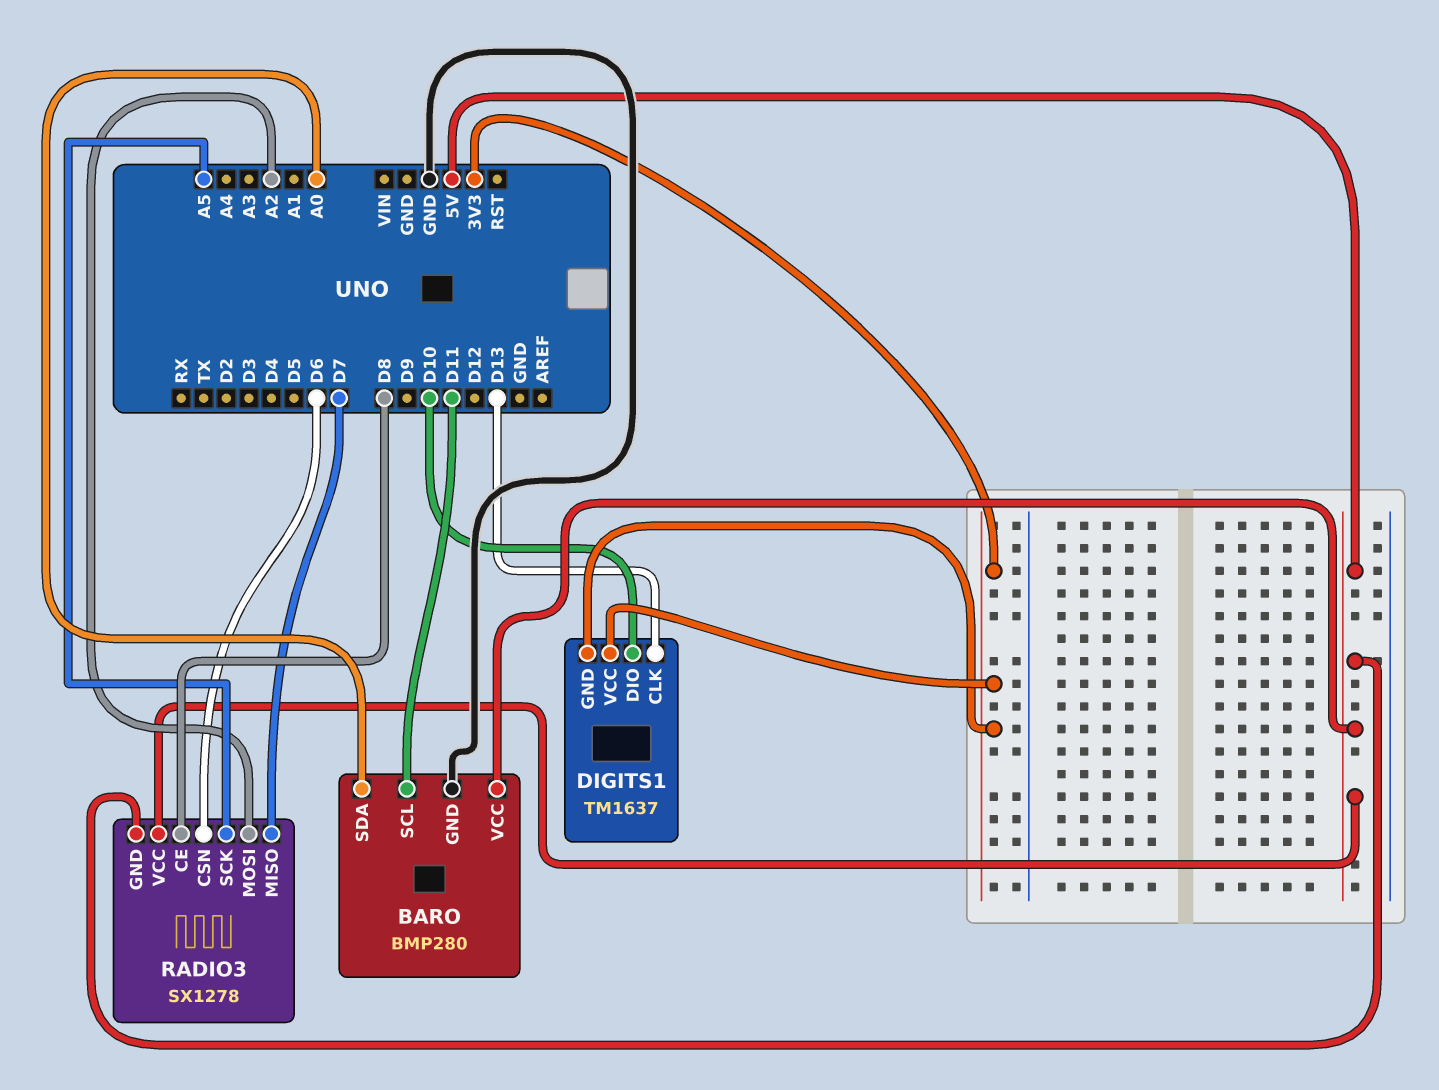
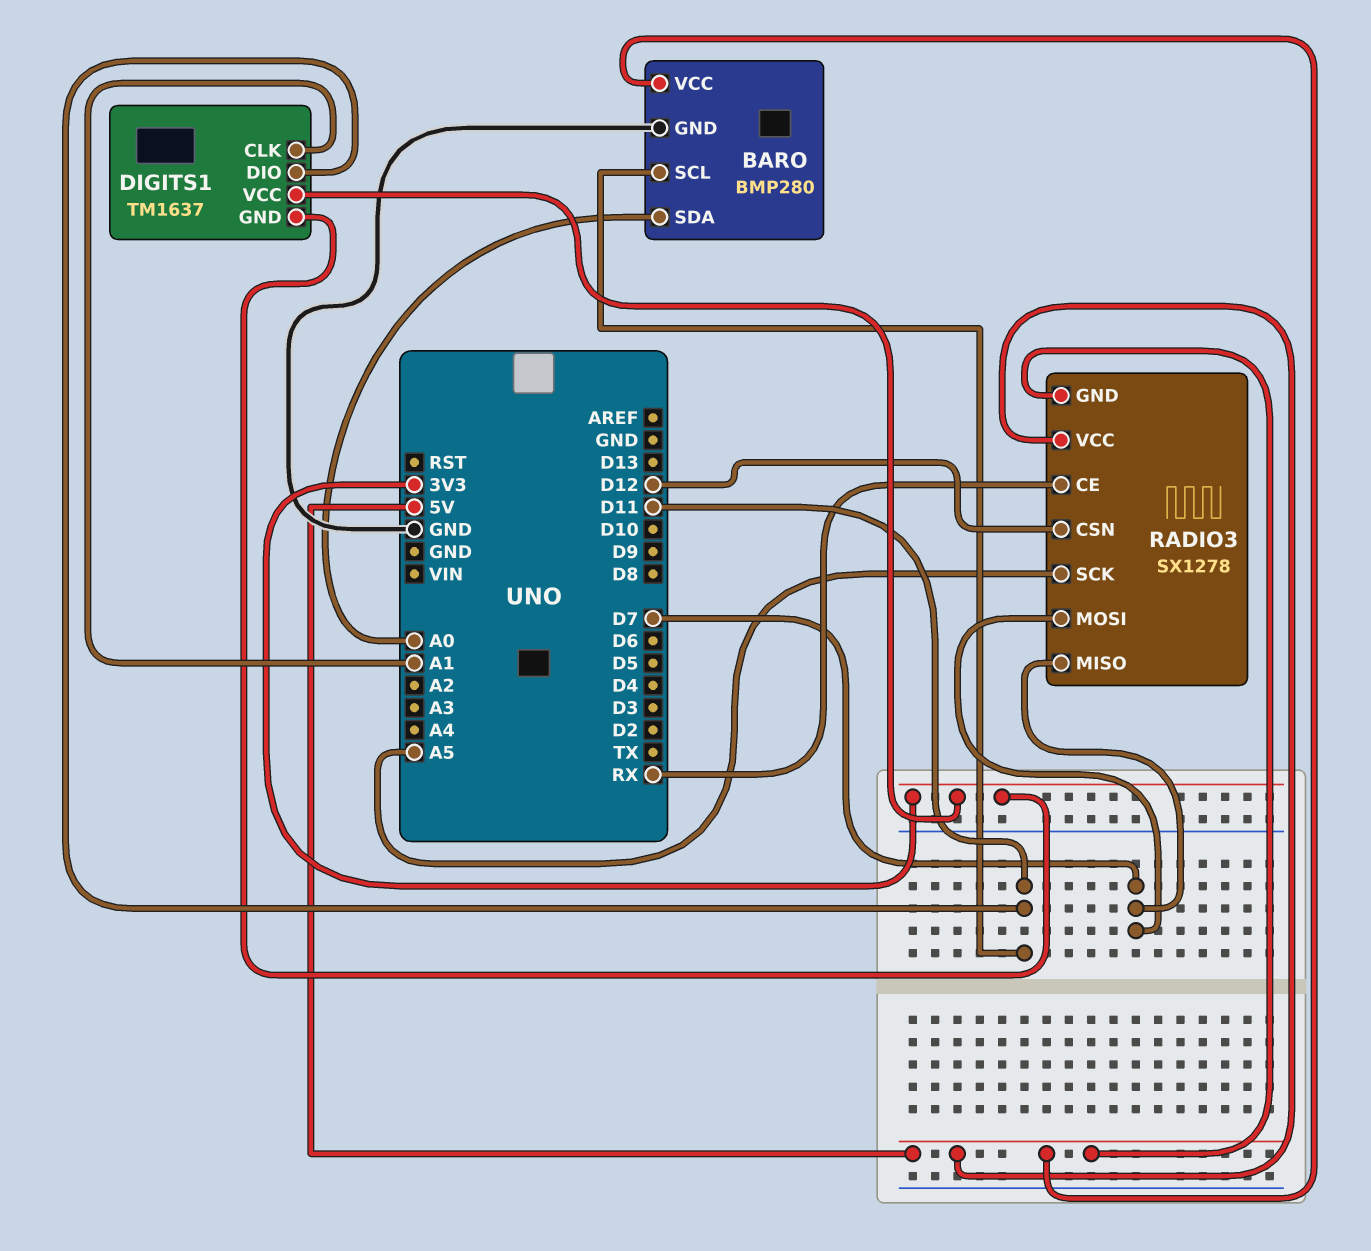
DIGITS1 pin CLK: D13 -> A1
DIGITS1 pin DIO: D10 -> D11
RADIO3 pin CE: D8 -> RX
RADIO3 pin CSN: D6 -> D12
RADIO3 pin MOSI: A2 -> D7

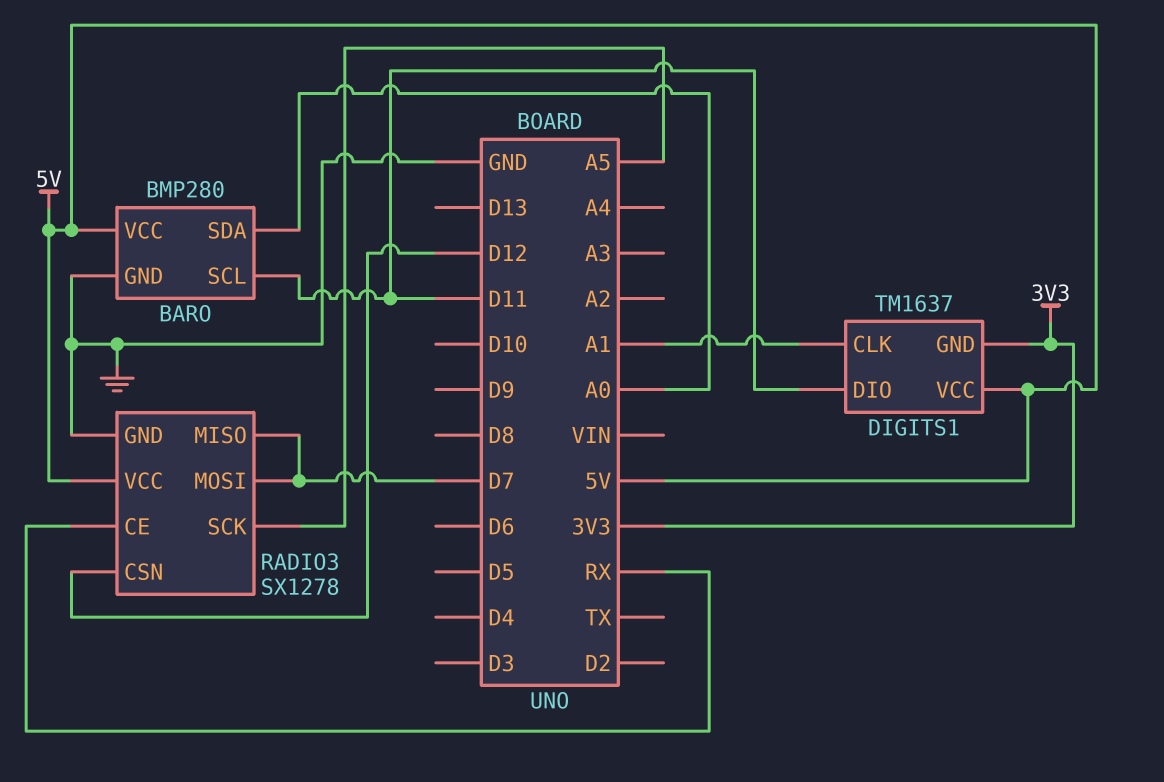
DIGITS1 pin VCC: 3V3 -> 5V
RADIO3 pin GND: 5V -> GND

